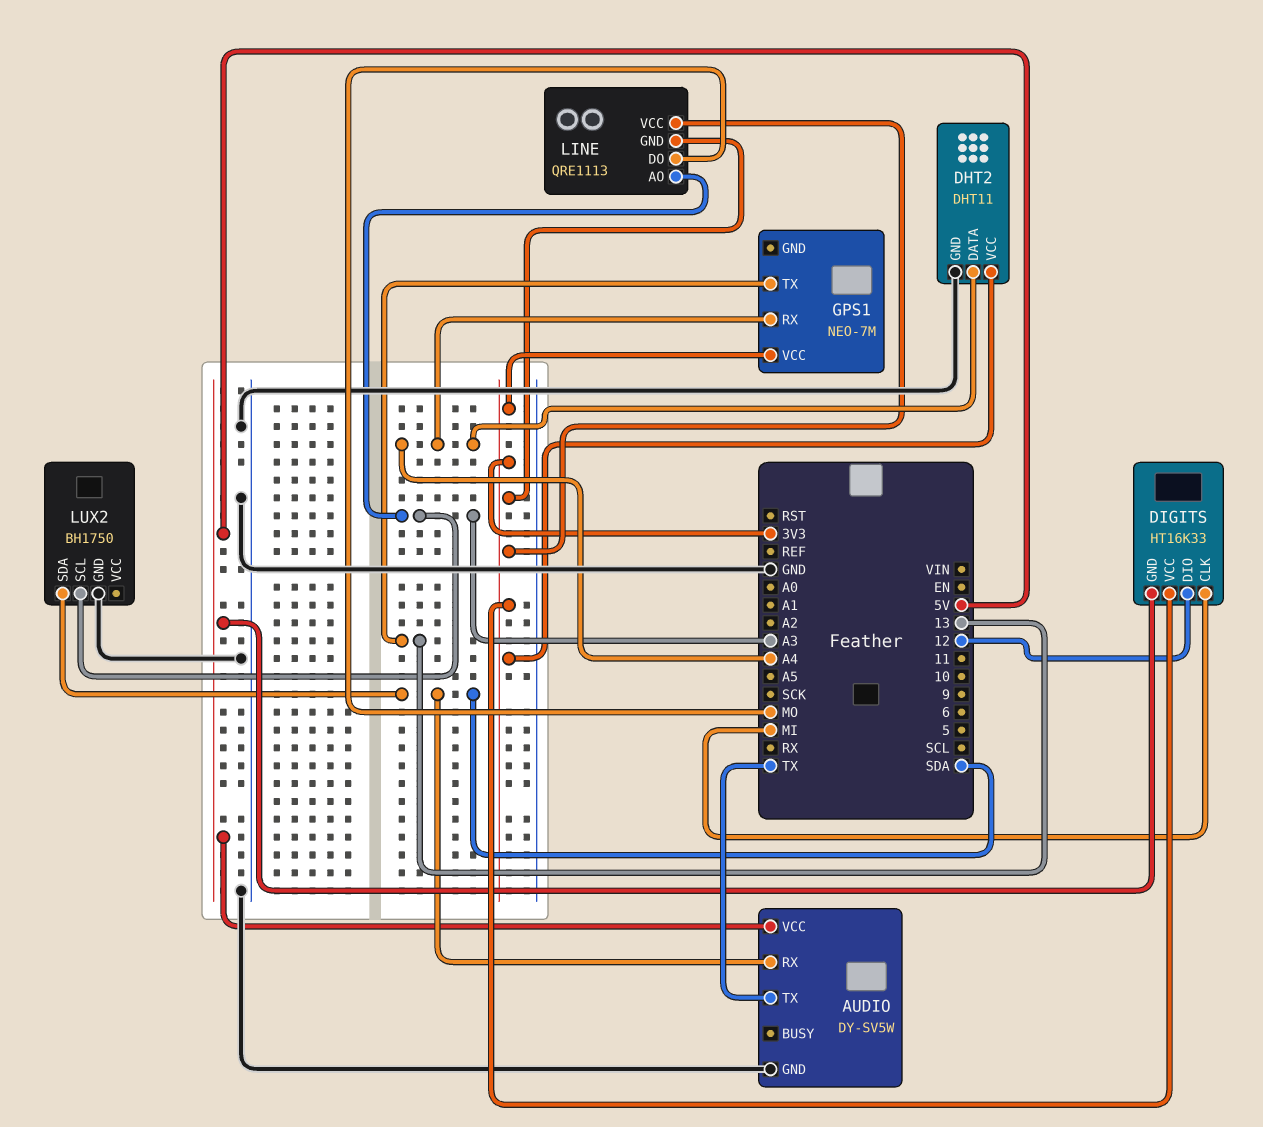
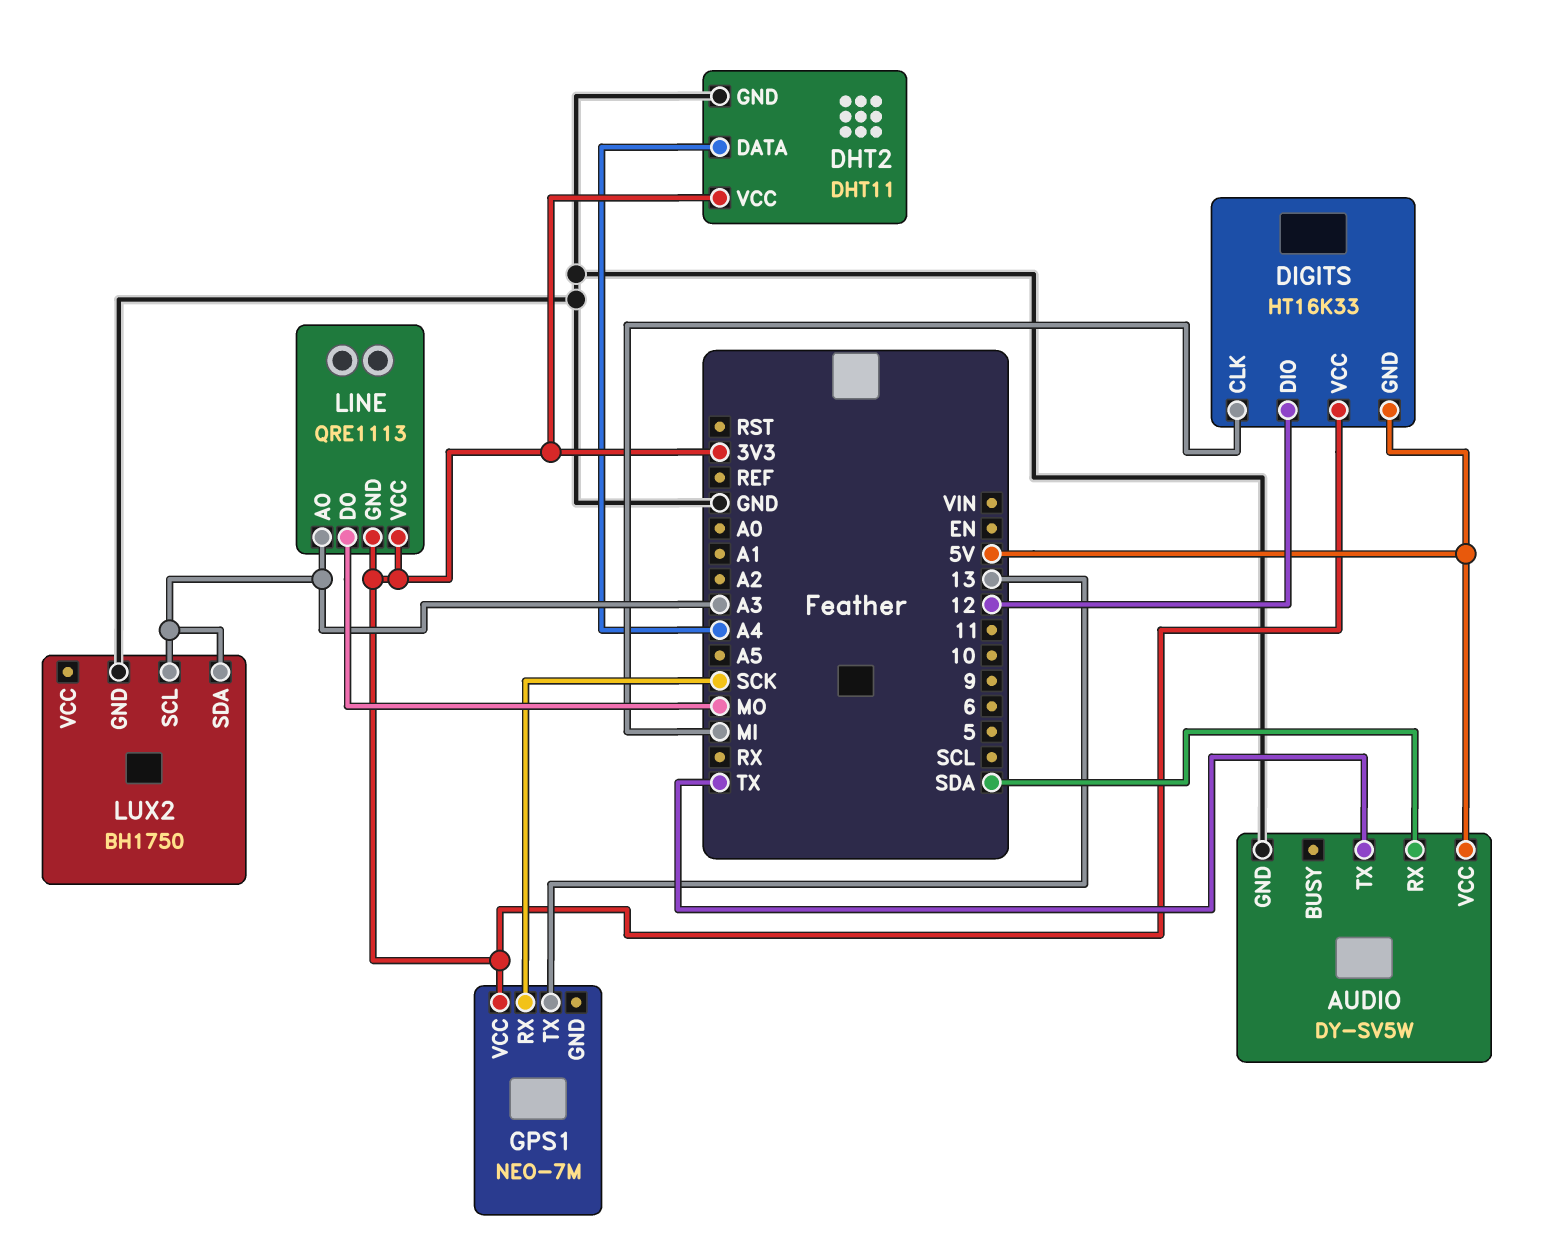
GPS1 pin RX: A4 -> SCK
LUX2 pin SDA: SDA -> A3

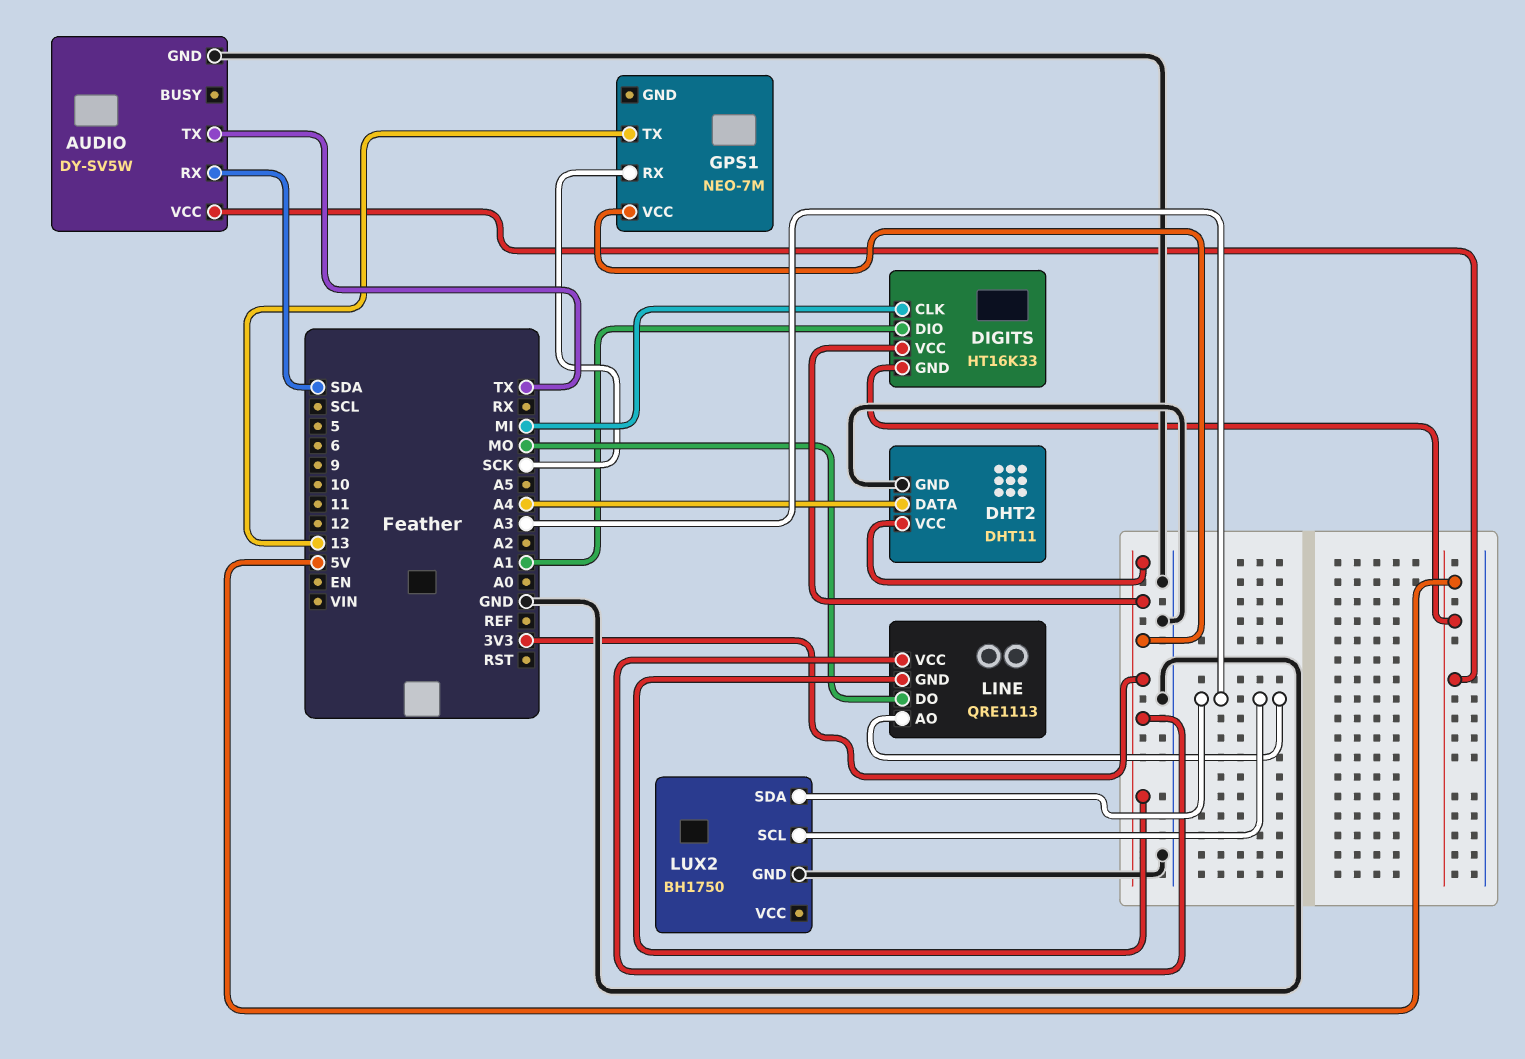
DIGITS pin DIO: 12 -> A1

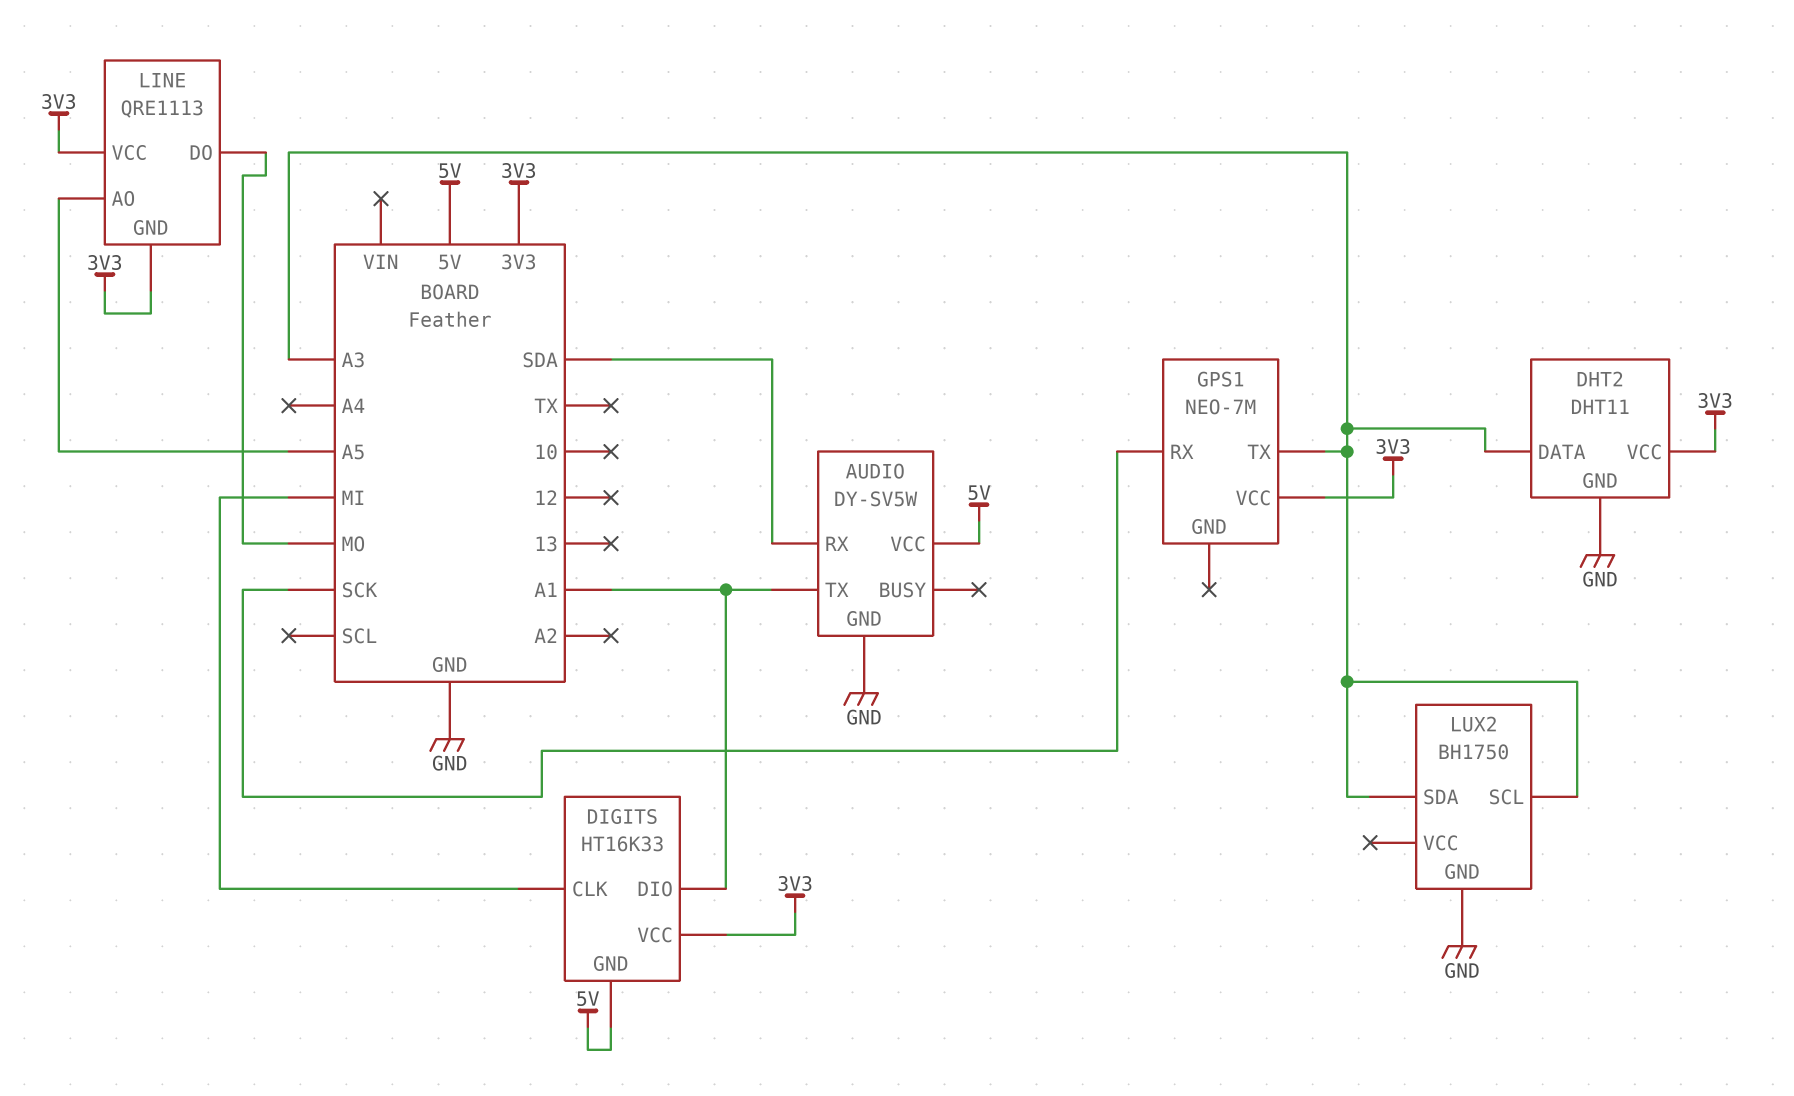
AUDIO pin TX: TX -> A1
DHT2 pin DATA: A4 -> A3
GPS1 pin TX: 13 -> A3
LINE pin AO: A3 -> A5

